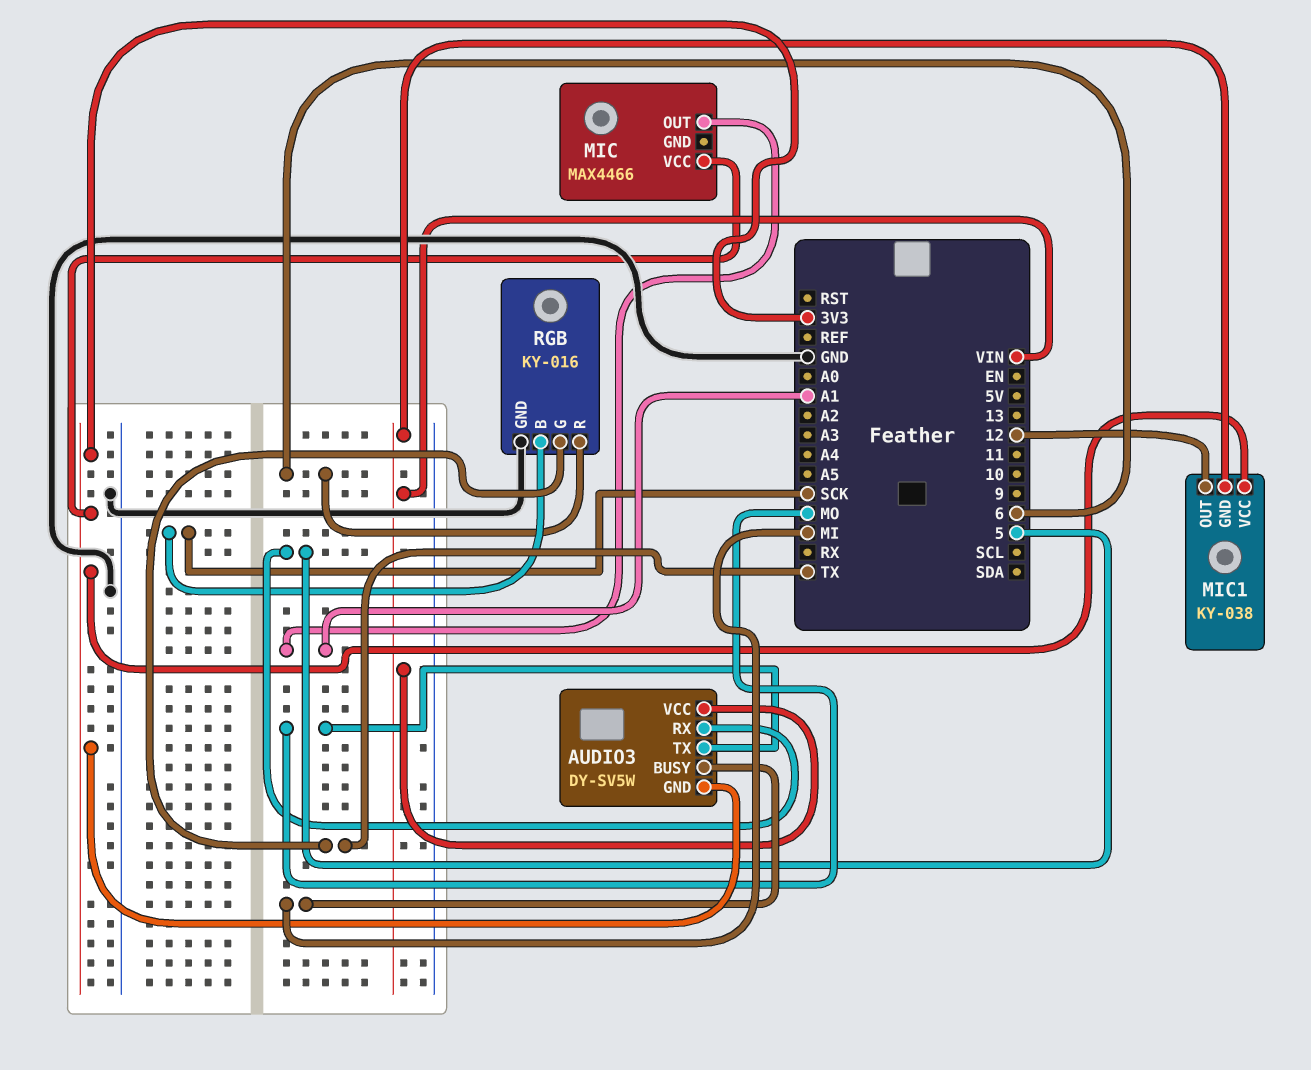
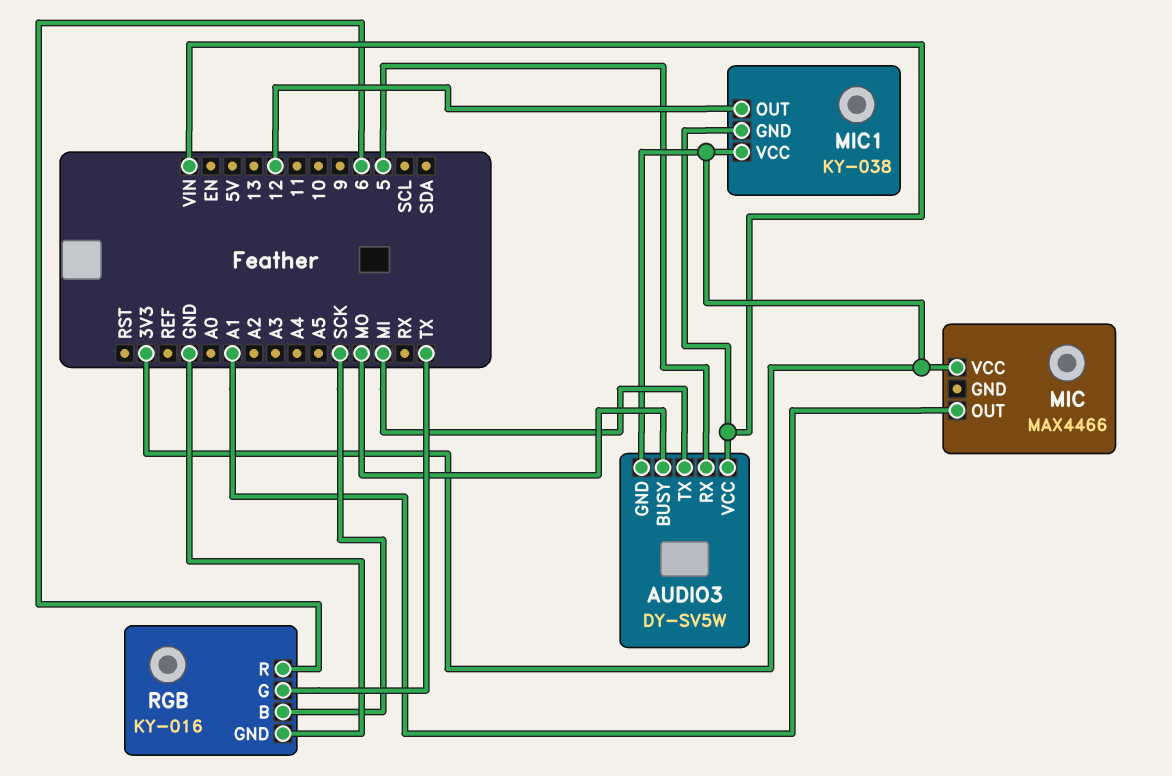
AUDIO3 pin BUSY: MI -> MO
AUDIO3 pin TX: MO -> MI

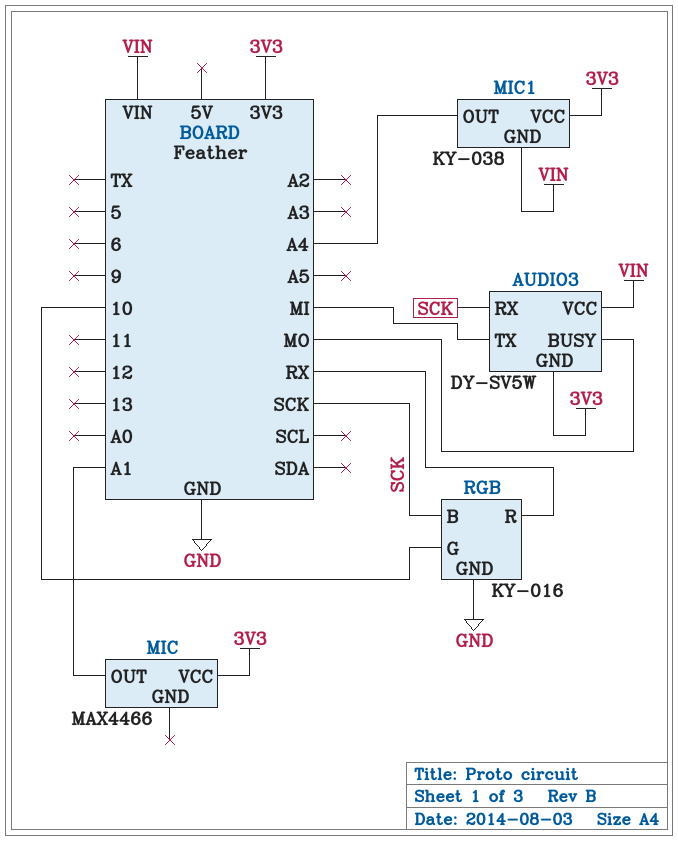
AUDIO3 pin RX: 5 -> SCK
MIC1 pin OUT: 12 -> A4
RGB pin G: TX -> 10
RGB pin R: 6 -> RX

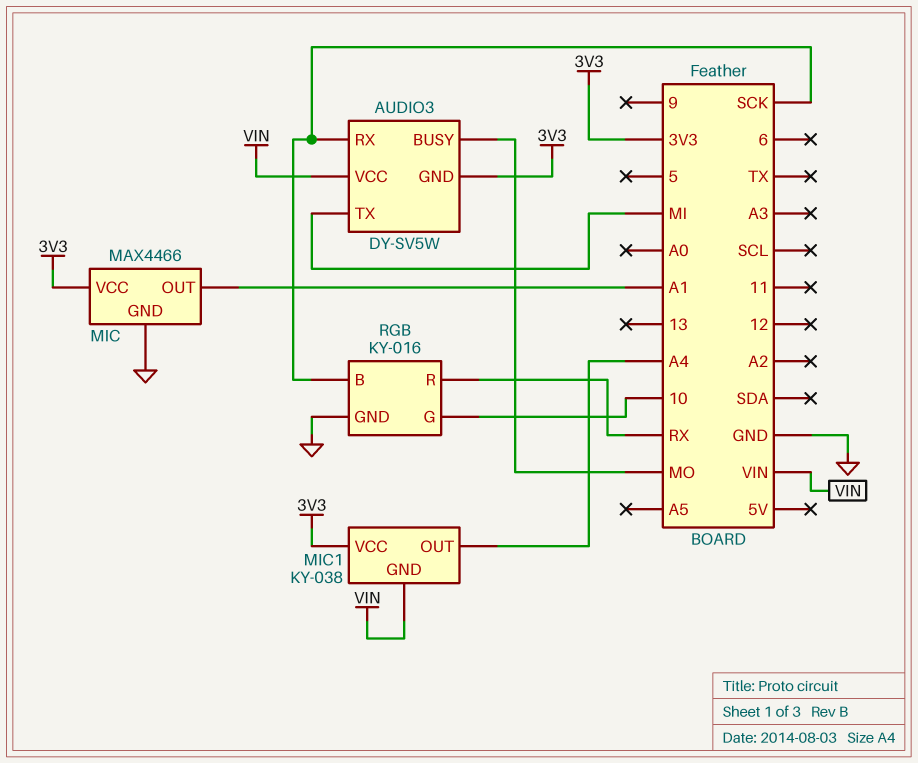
MIC pin GND: none -> GND

